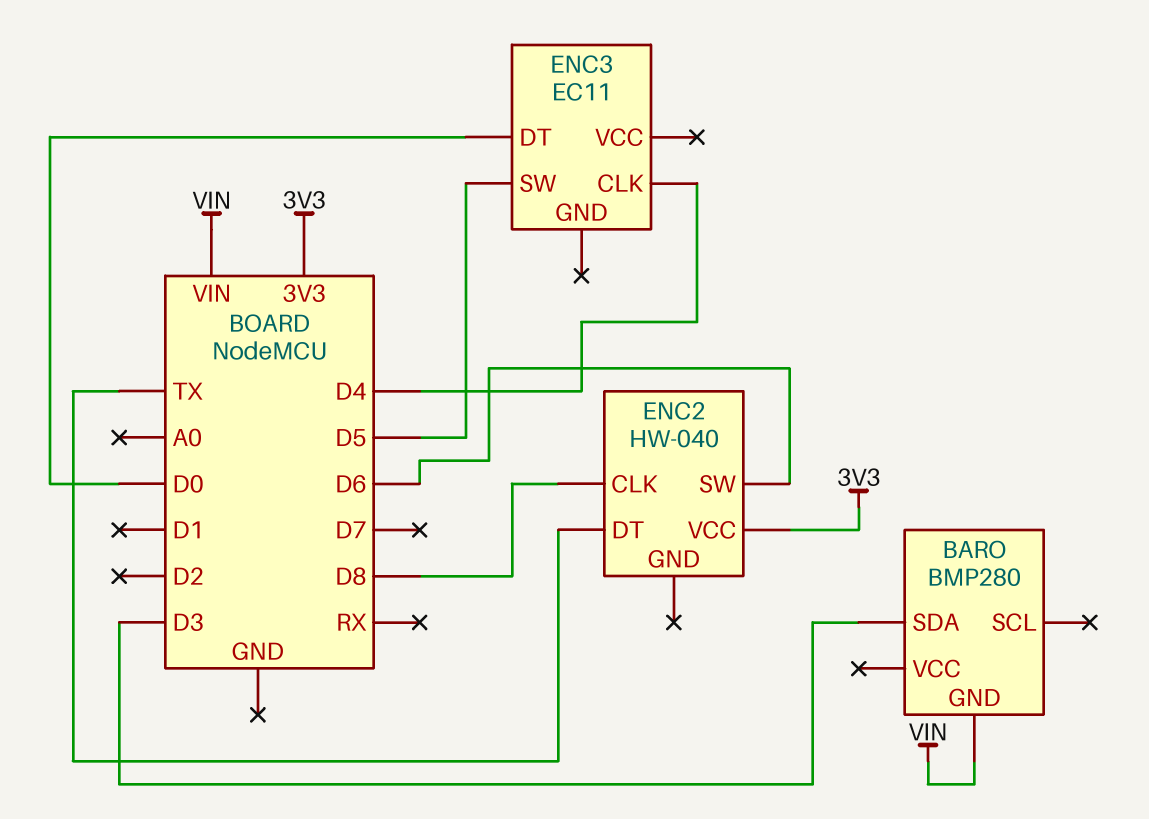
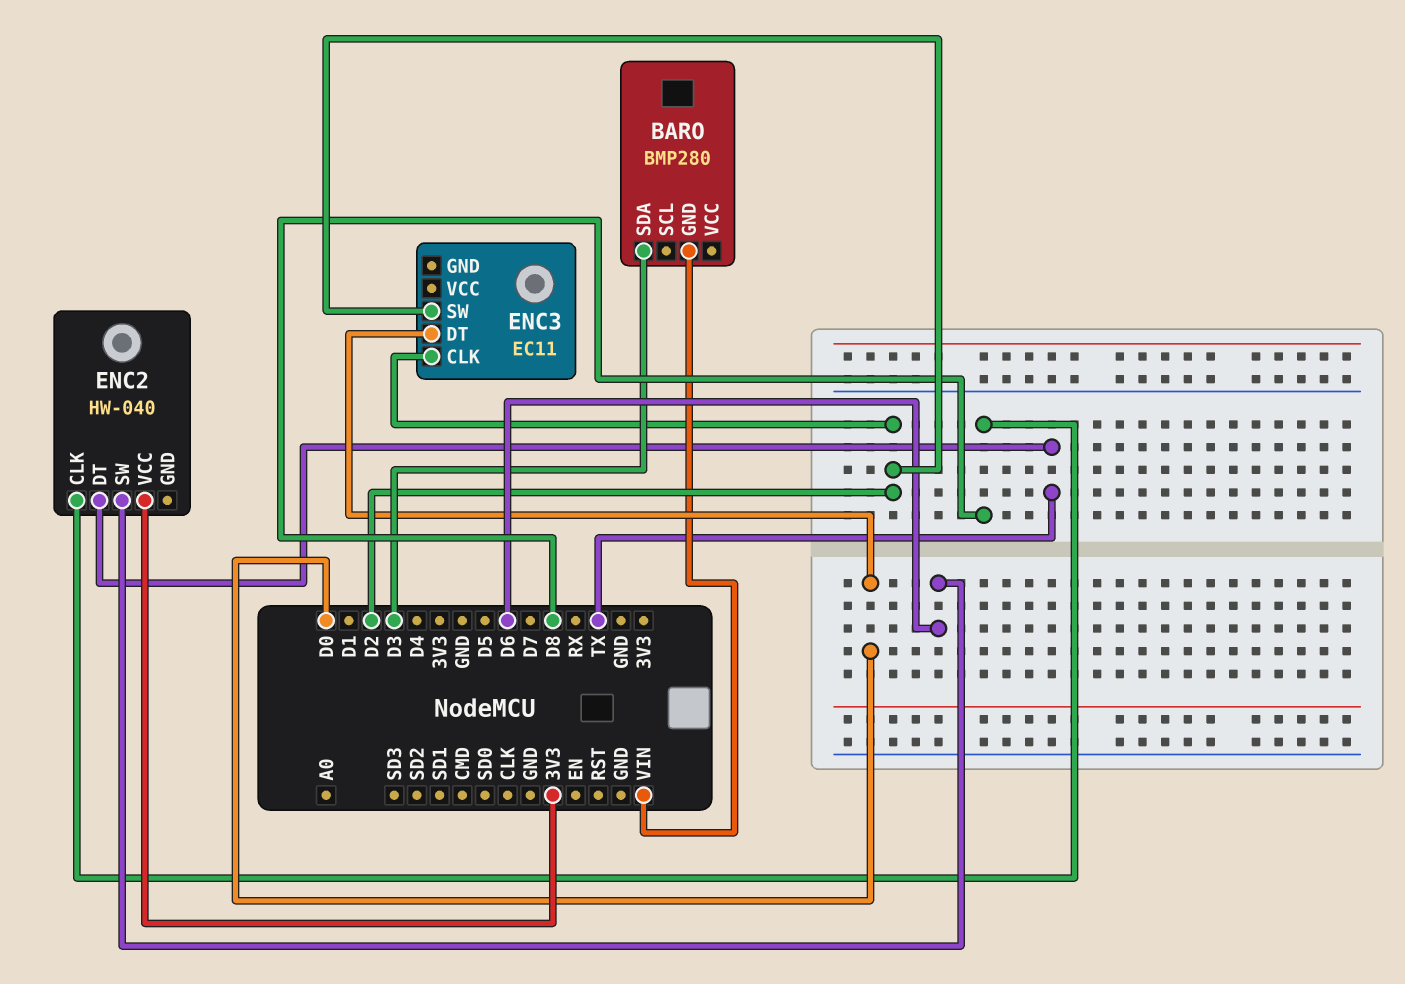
ENC3 pin CLK: D4 -> D2
ENC3 pin SW: D5 -> D2

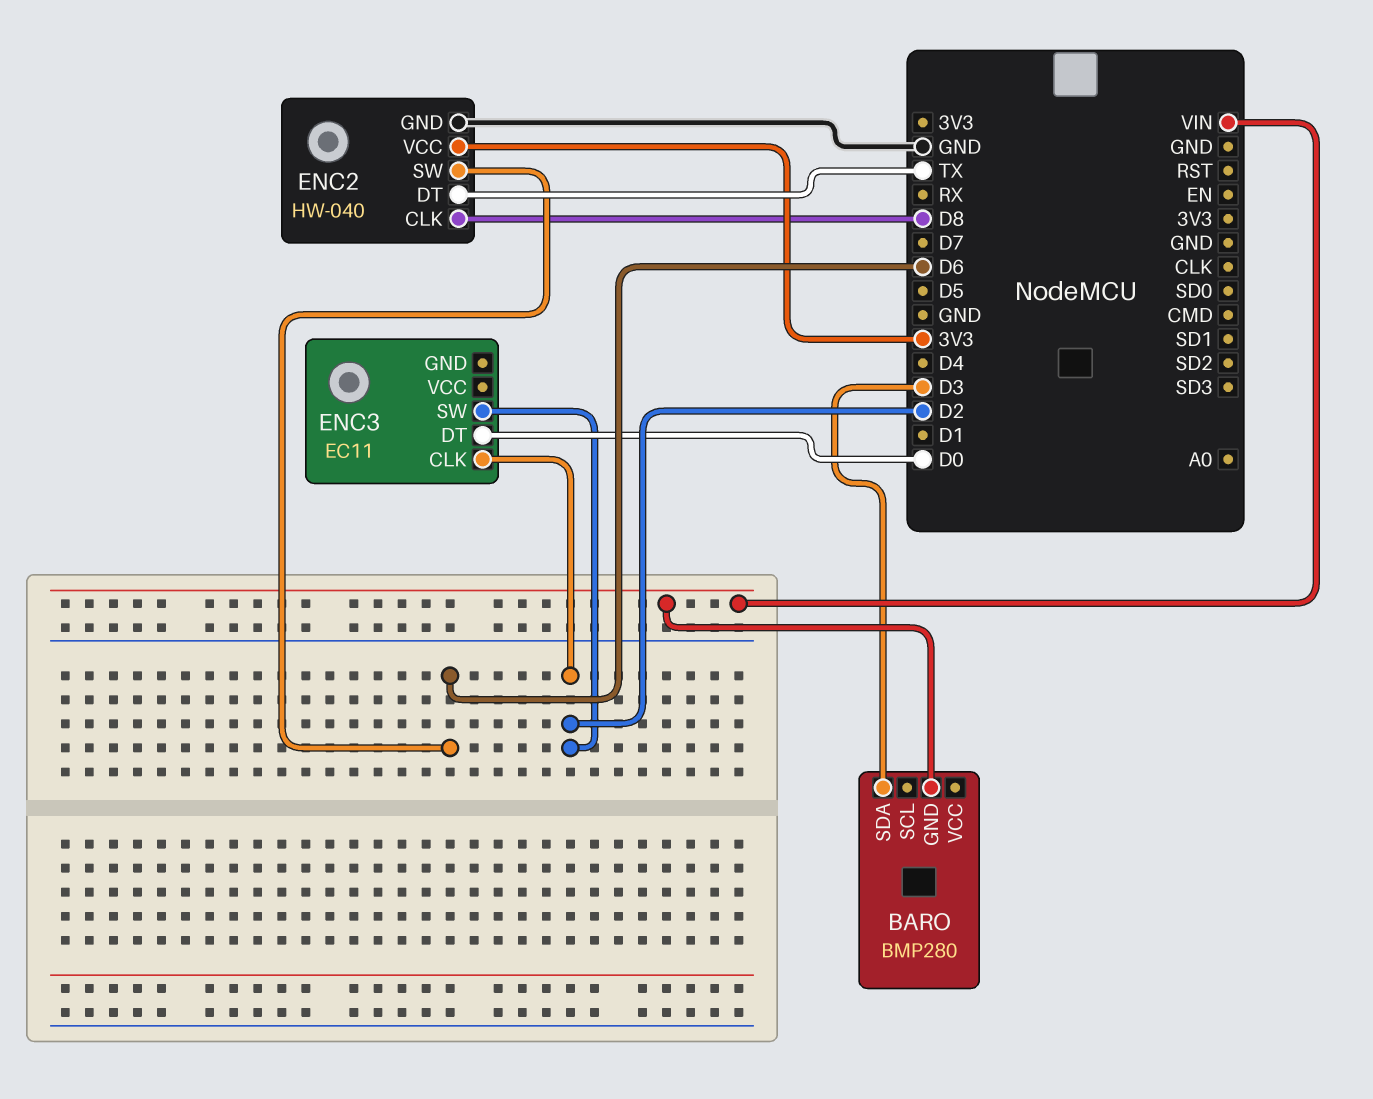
ENC2 pin GND: none -> GND

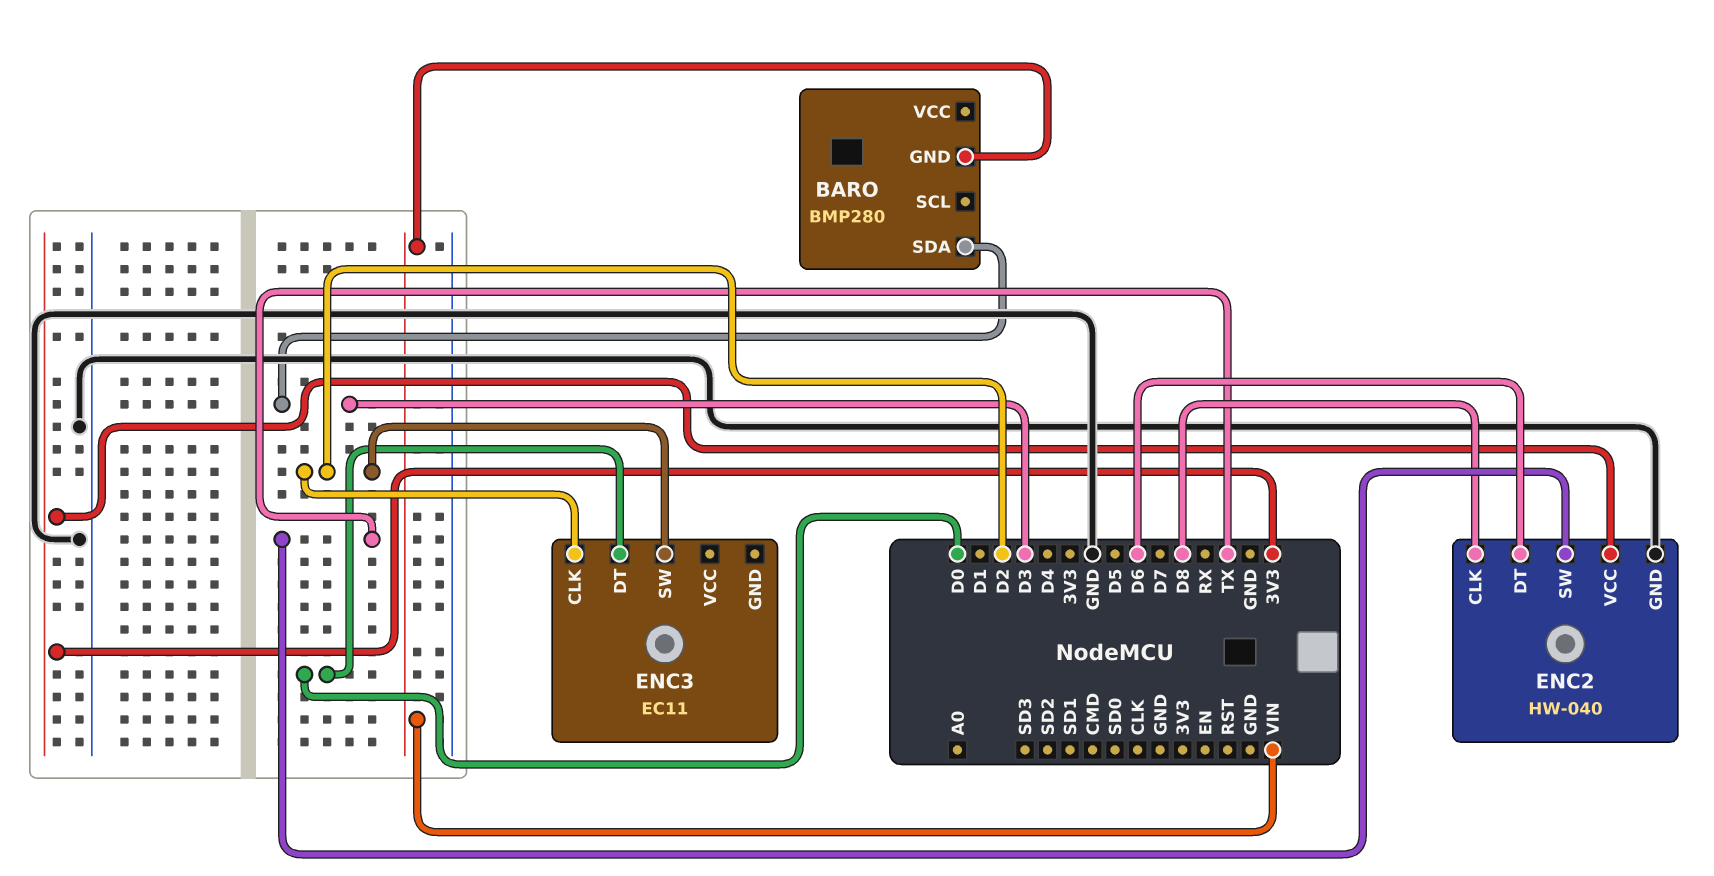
ENC2 pin DT: TX -> D6
ENC2 pin SW: D6 -> TX

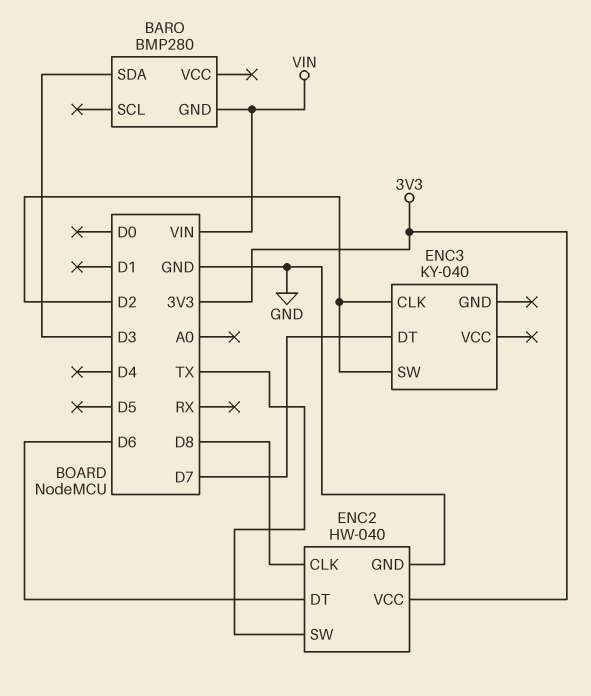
ENC3: EC11 -> KY-040
ENC3 pin DT: D0 -> D7

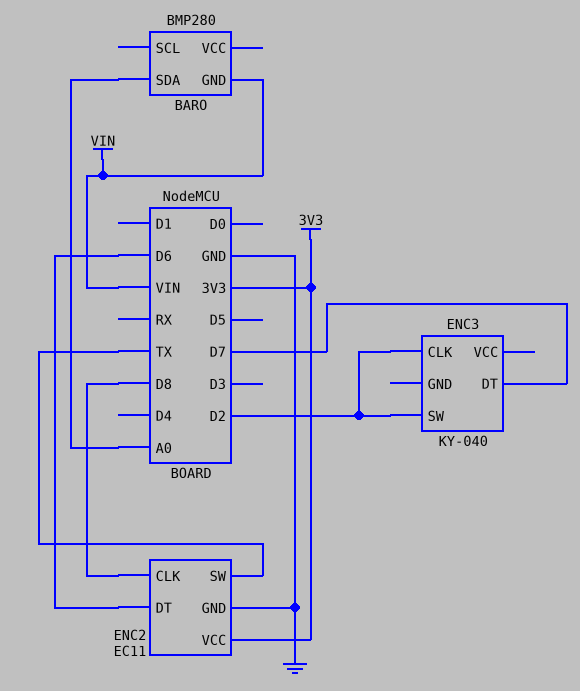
BARO pin SDA: D3 -> A0
ENC2: HW-040 -> EC11

